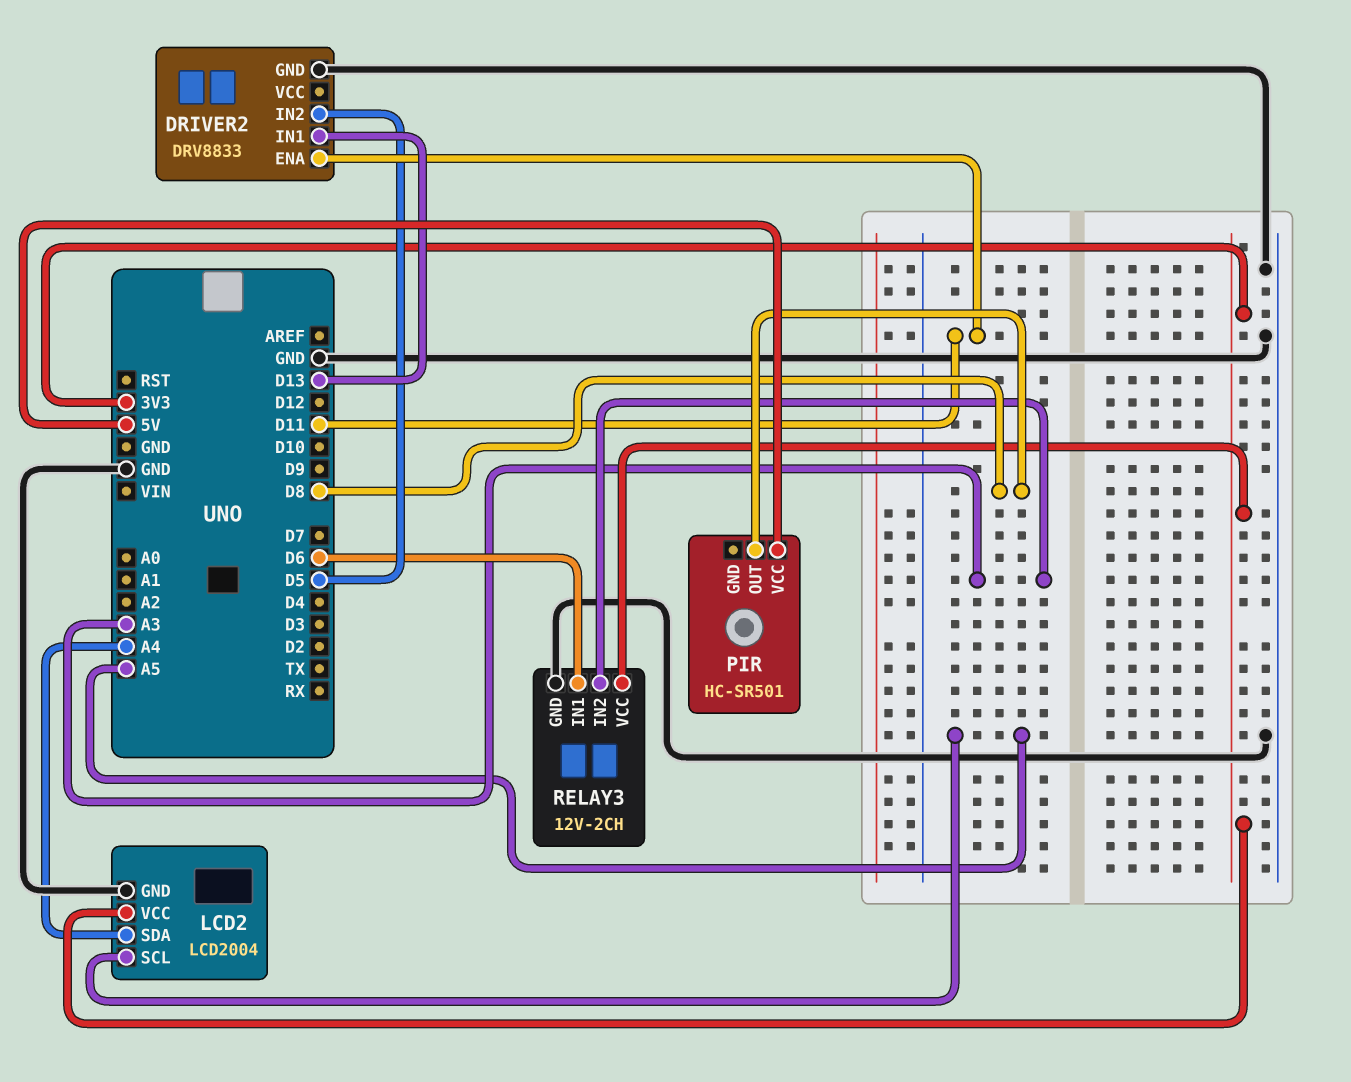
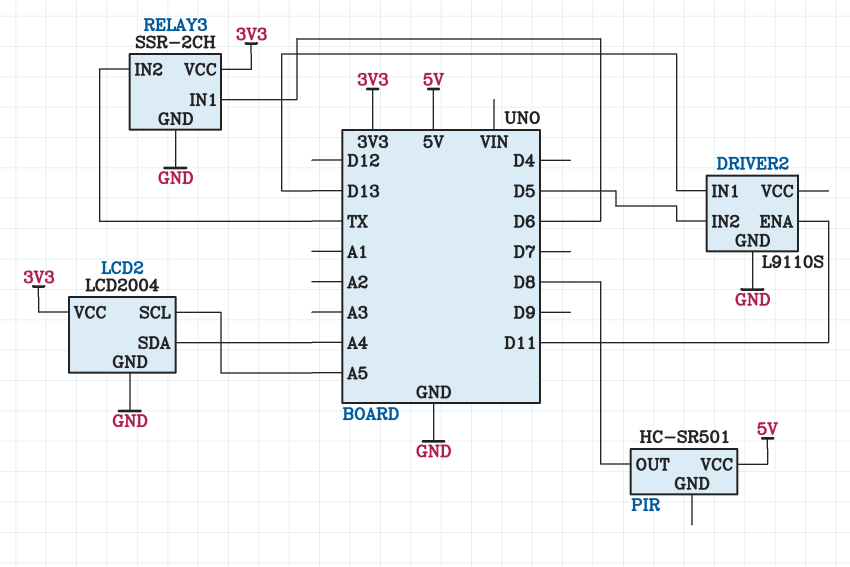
DRIVER2: DRV8833 -> L9110S
RELAY3: 12V-2CH -> SSR-2CH
RELAY3 pin IN2: A3 -> TX

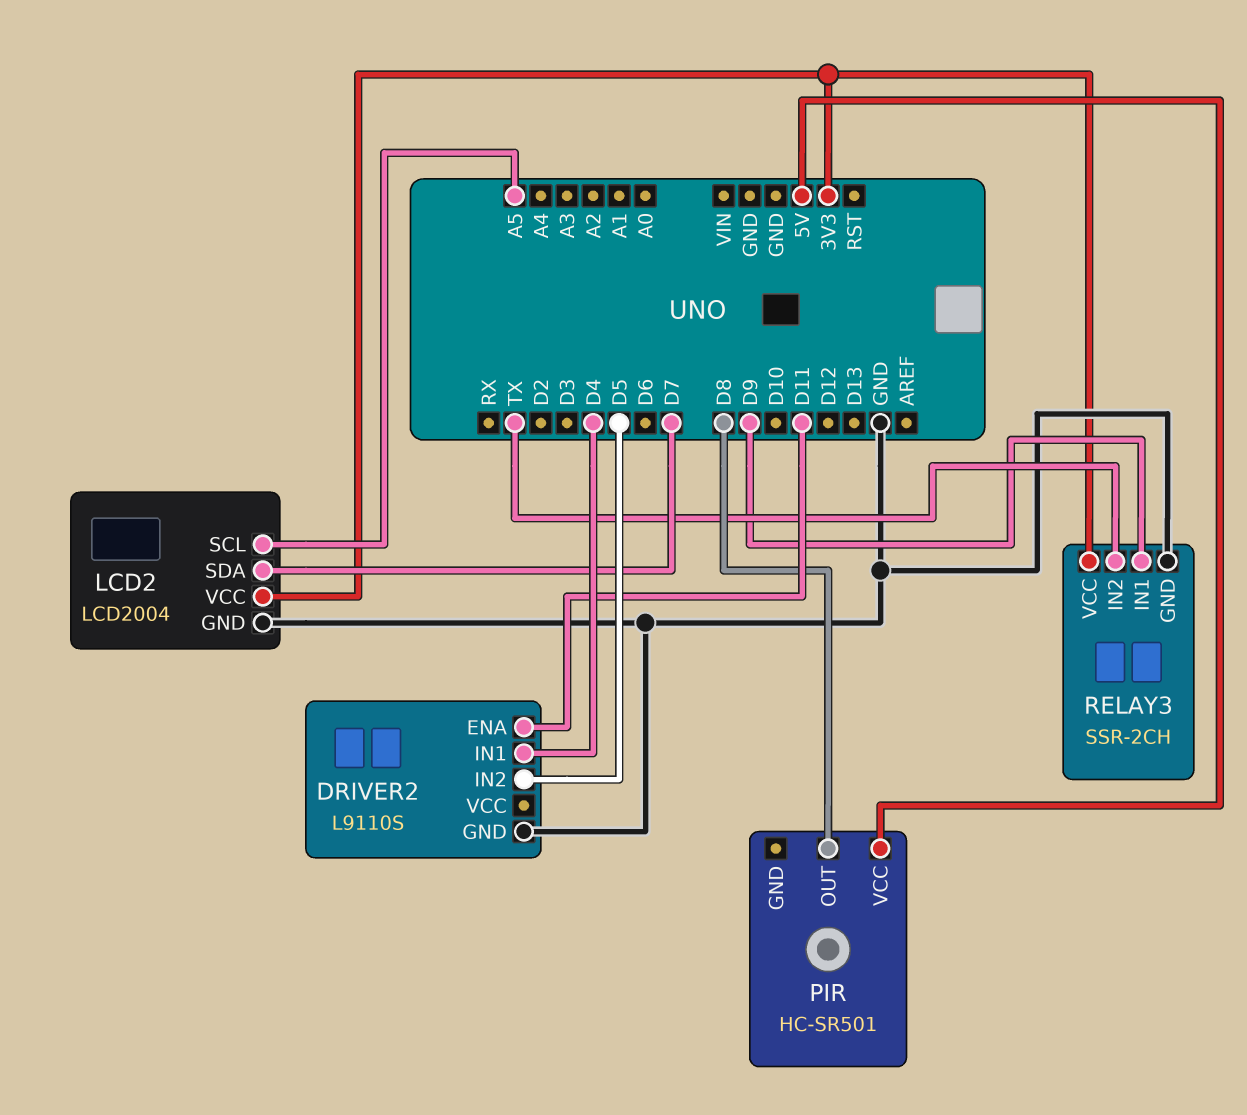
DRIVER2 pin IN1: D13 -> D4
LCD2 pin SDA: A4 -> D7
RELAY3 pin IN1: D6 -> D9

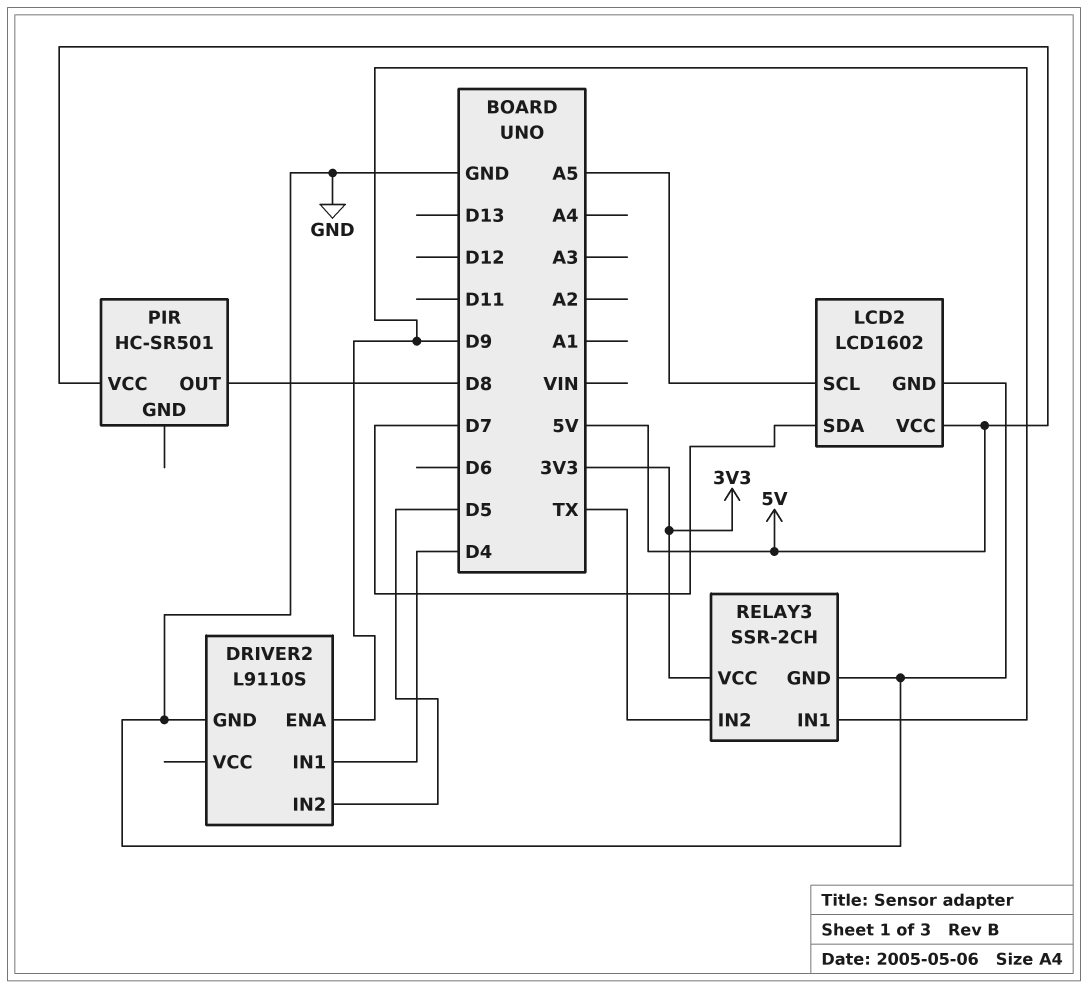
DRIVER2 pin ENA: D11 -> D9
LCD2: LCD2004 -> LCD1602
LCD2 pin VCC: 3V3 -> 5V

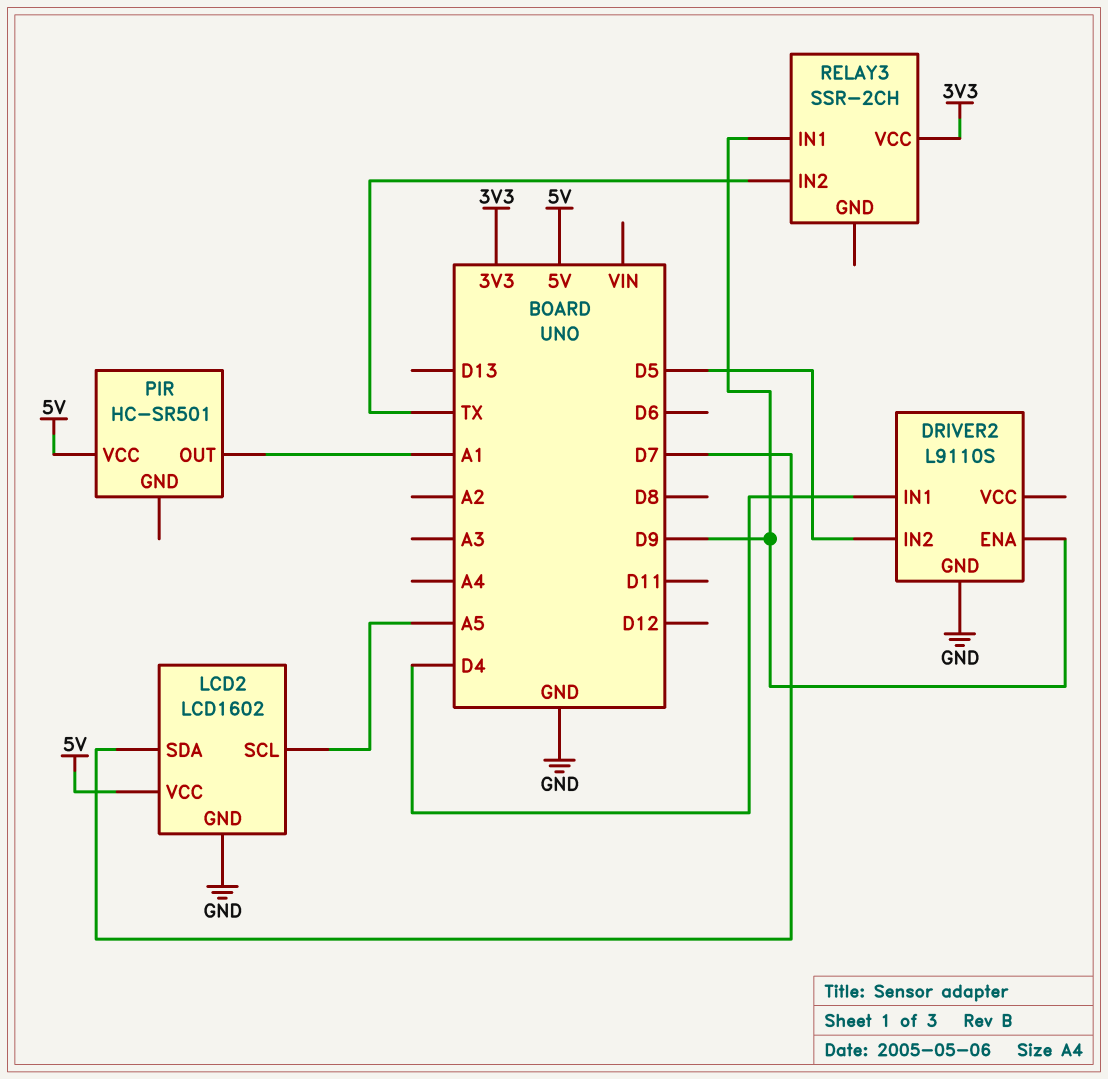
PIR pin OUT: D8 -> A1
RELAY3 pin GND: GND -> none

